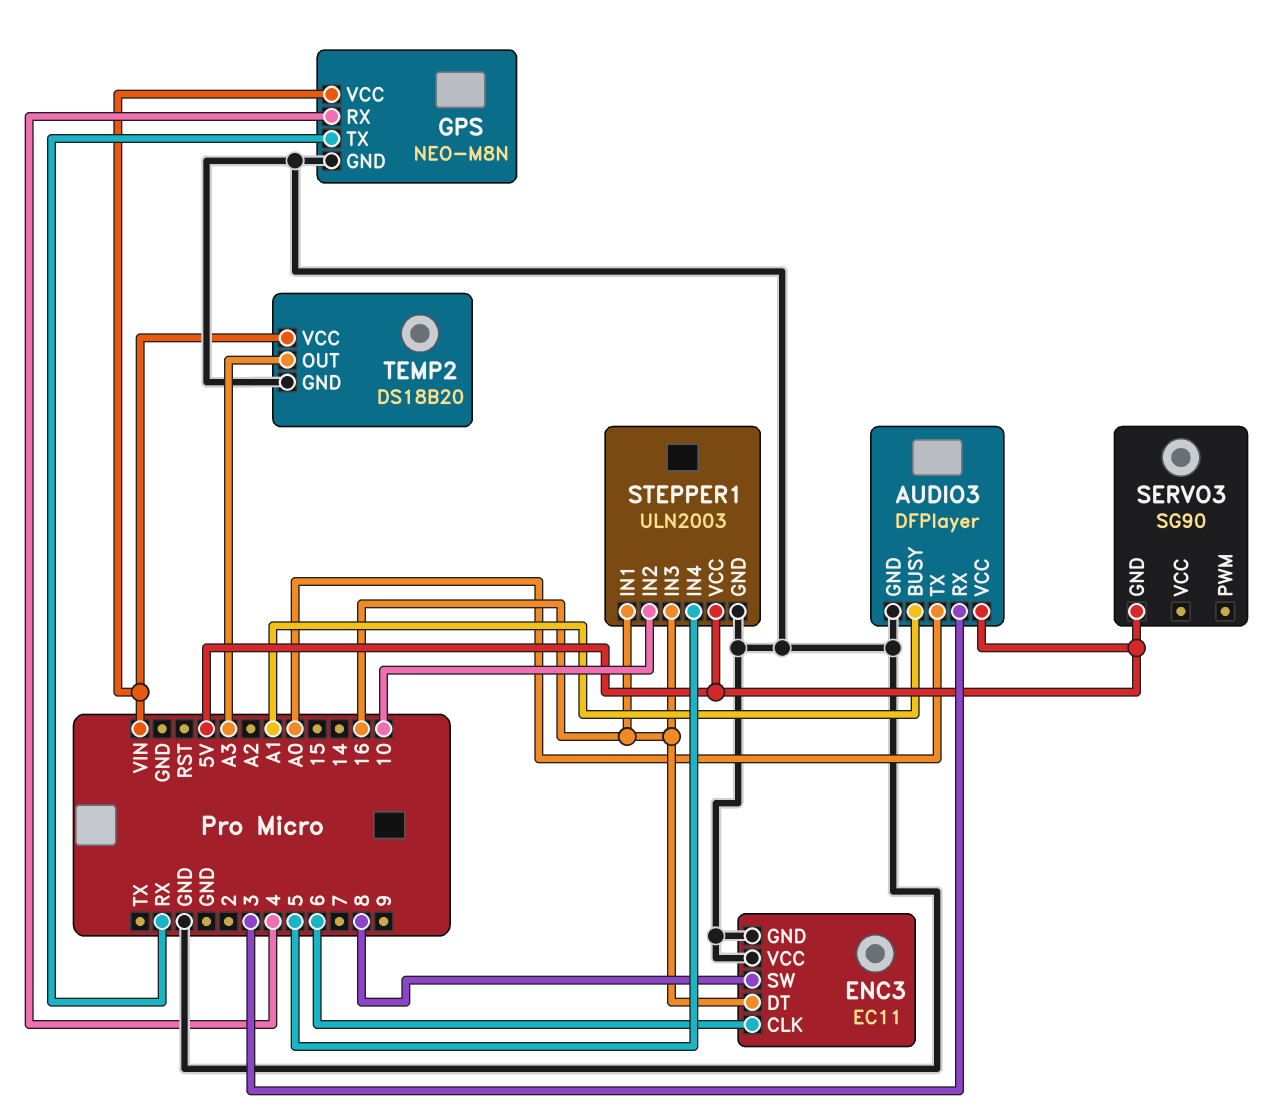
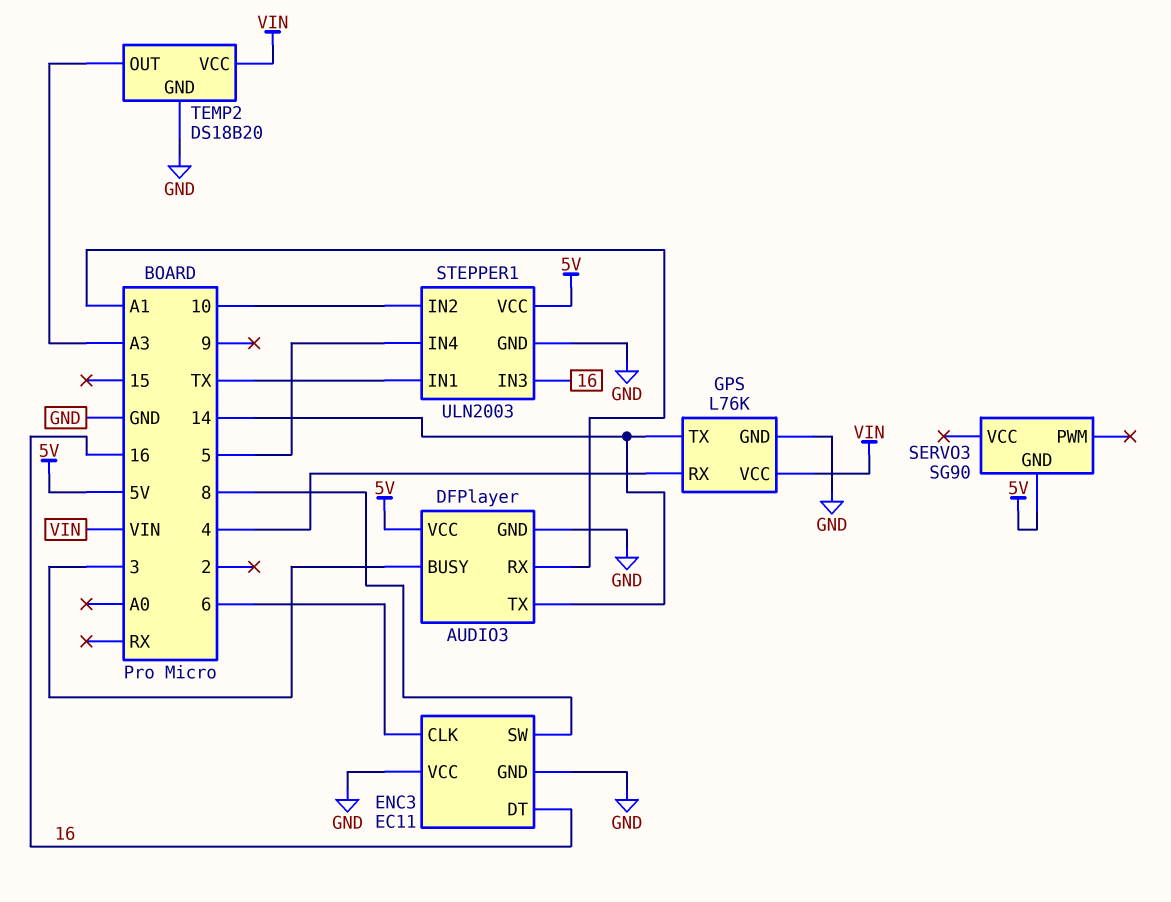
AUDIO3 pin BUSY: A1 -> 3
AUDIO3 pin RX: 3 -> A1
AUDIO3 pin TX: A0 -> 14
GPS: NEO-M8N -> L76K
GPS pin TX: RX -> 14
STEPPER1 pin IN1: 16 -> TX

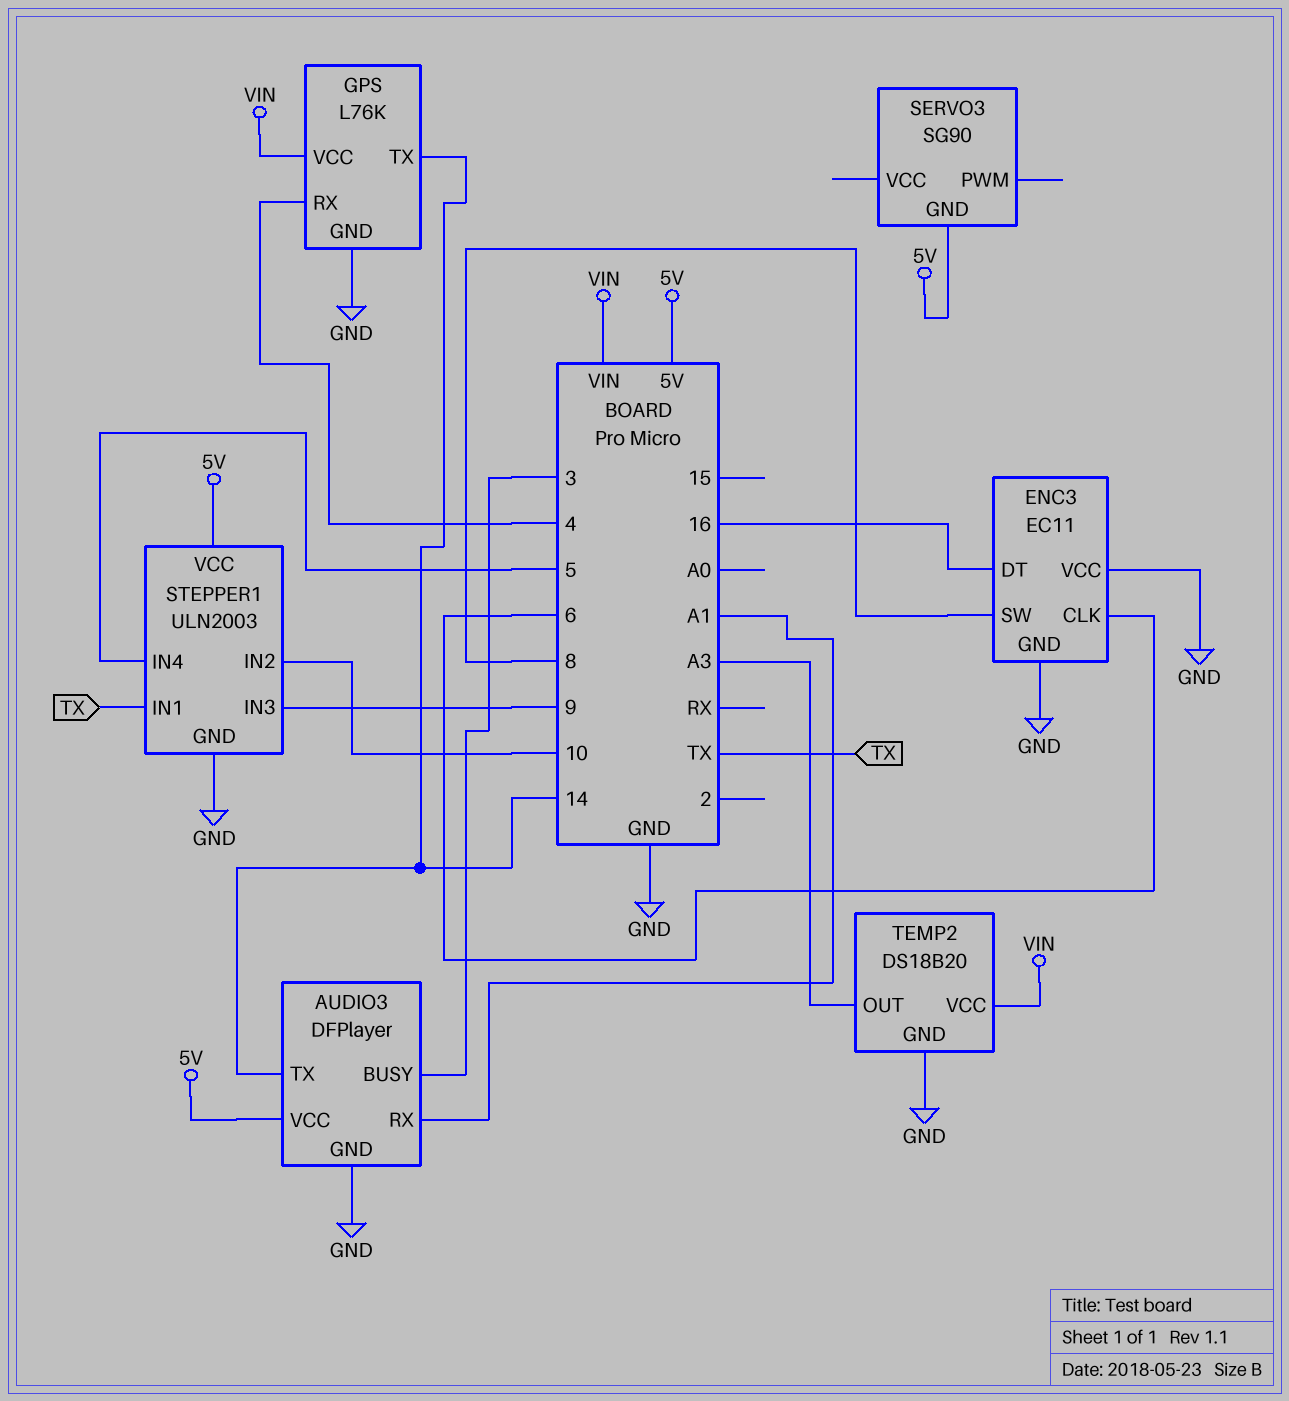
STEPPER1 pin IN3: 16 -> 9

